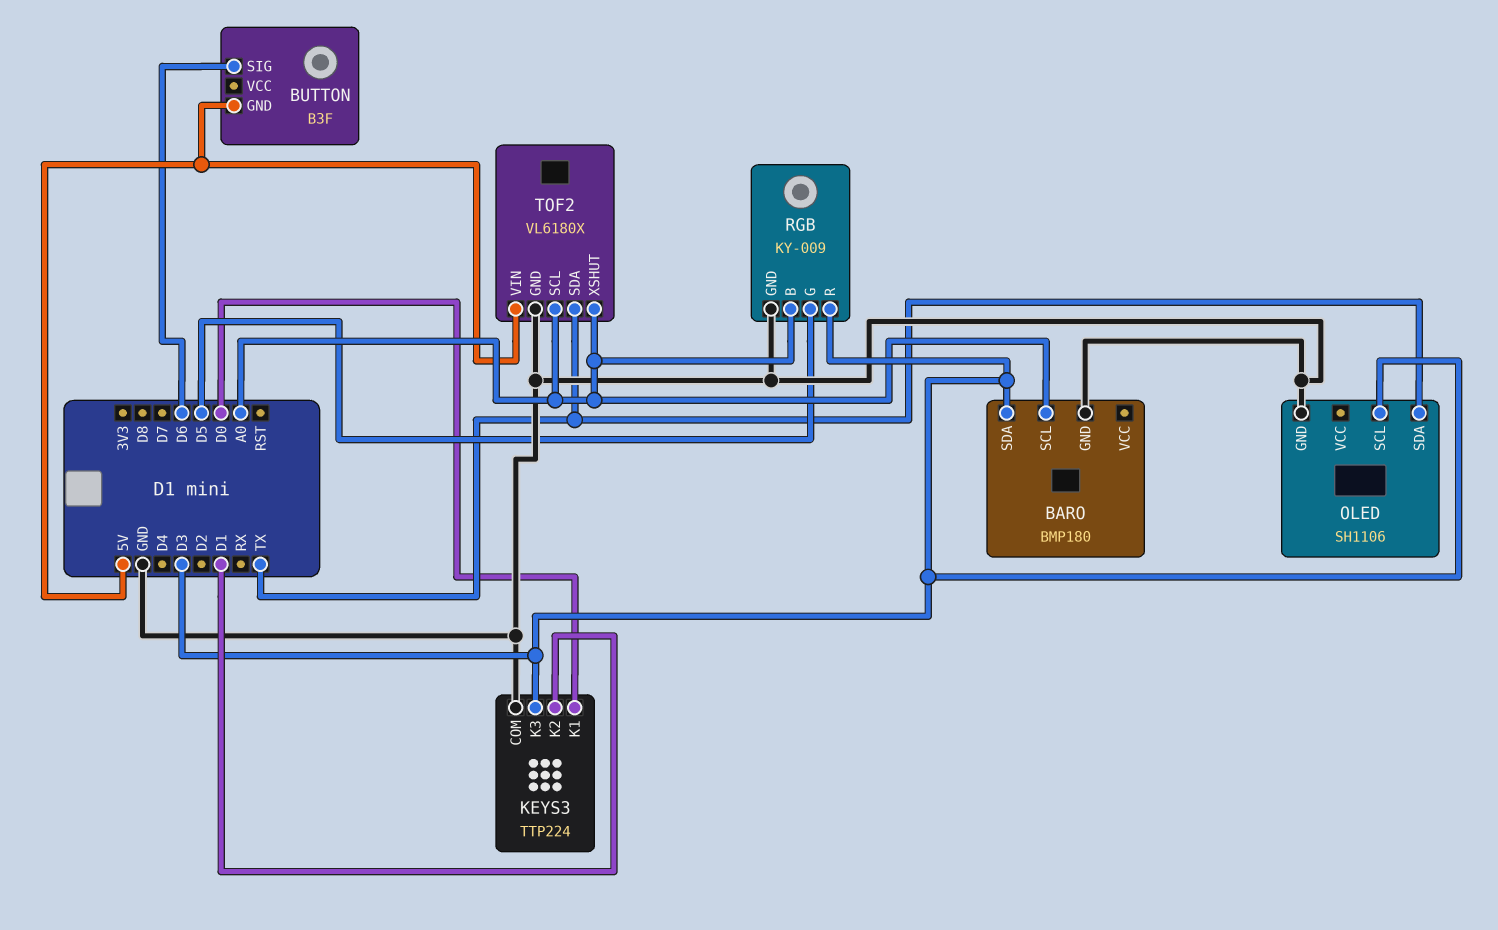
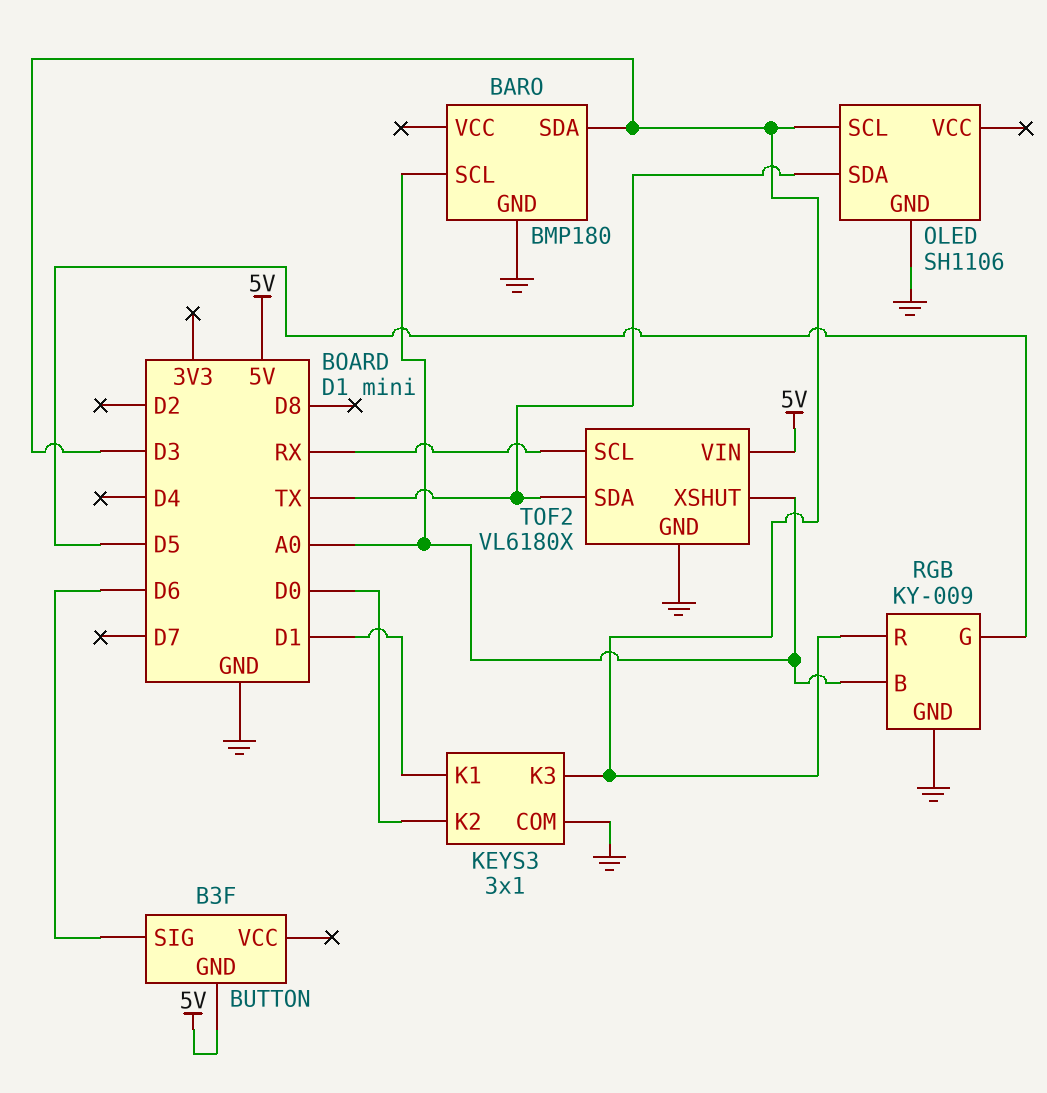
KEYS3: TTP224 -> 3x1
KEYS3 pin K1: D0 -> D1
KEYS3 pin K2: D1 -> D0
TOF2 pin SCL: A0 -> RX

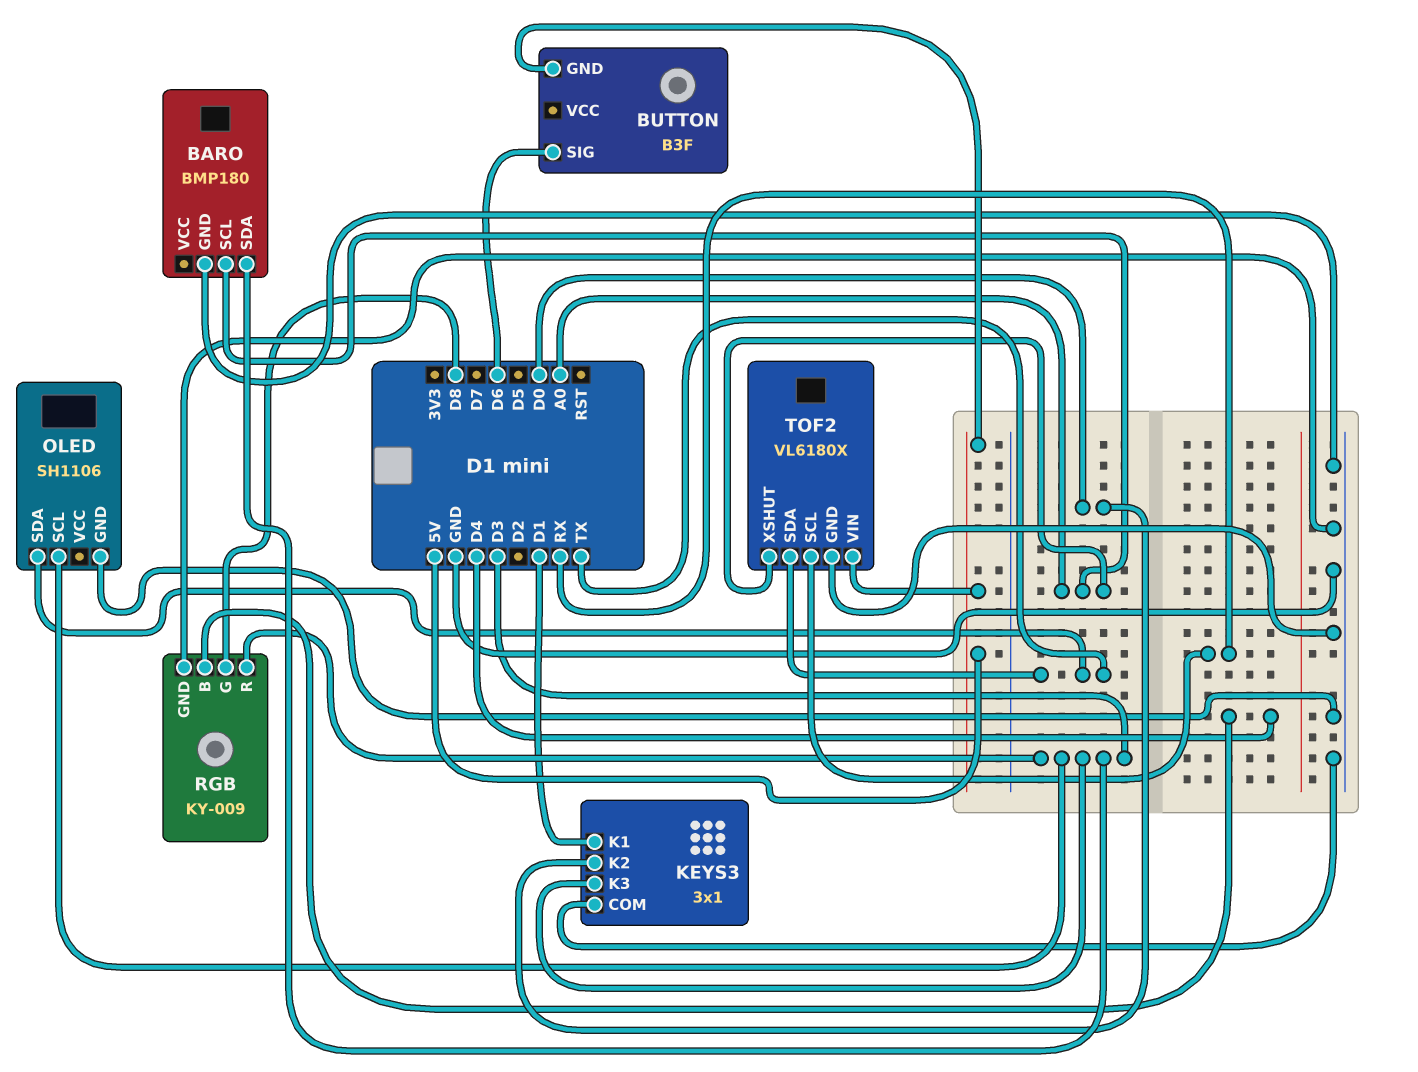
RGB pin B: A0 -> D4
RGB pin G: D5 -> D8

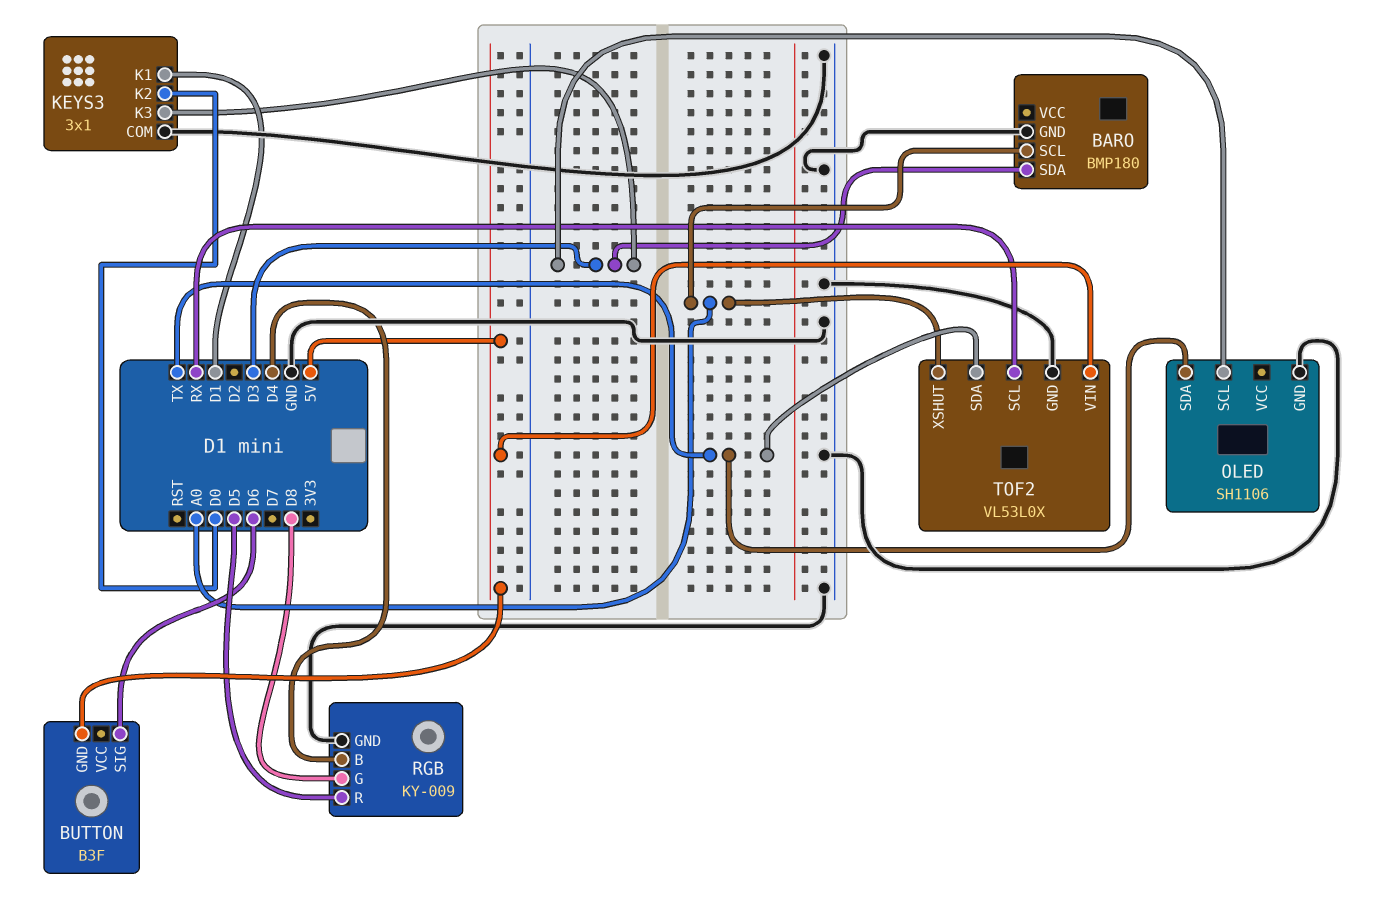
RGB pin R: D3 -> D5
TOF2: VL6180X -> VL53L0X

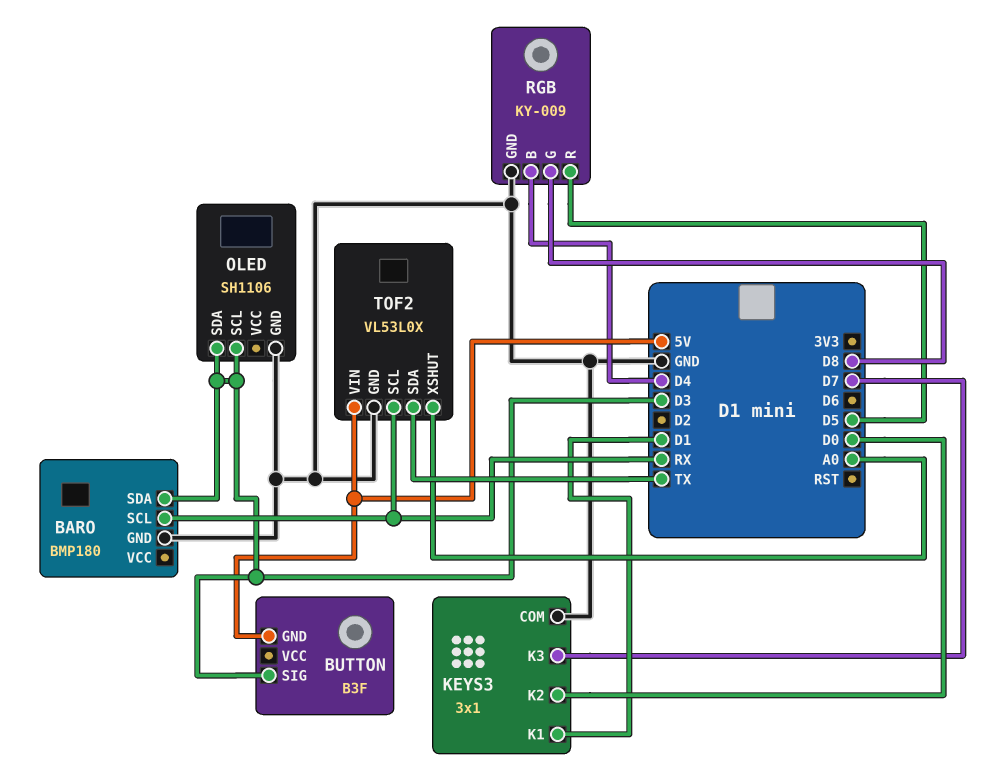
BARO pin SCL: A0 -> RX
BUTTON pin SIG: D6 -> D3
KEYS3 pin K3: D3 -> D7
OLED pin SDA: TX -> D3

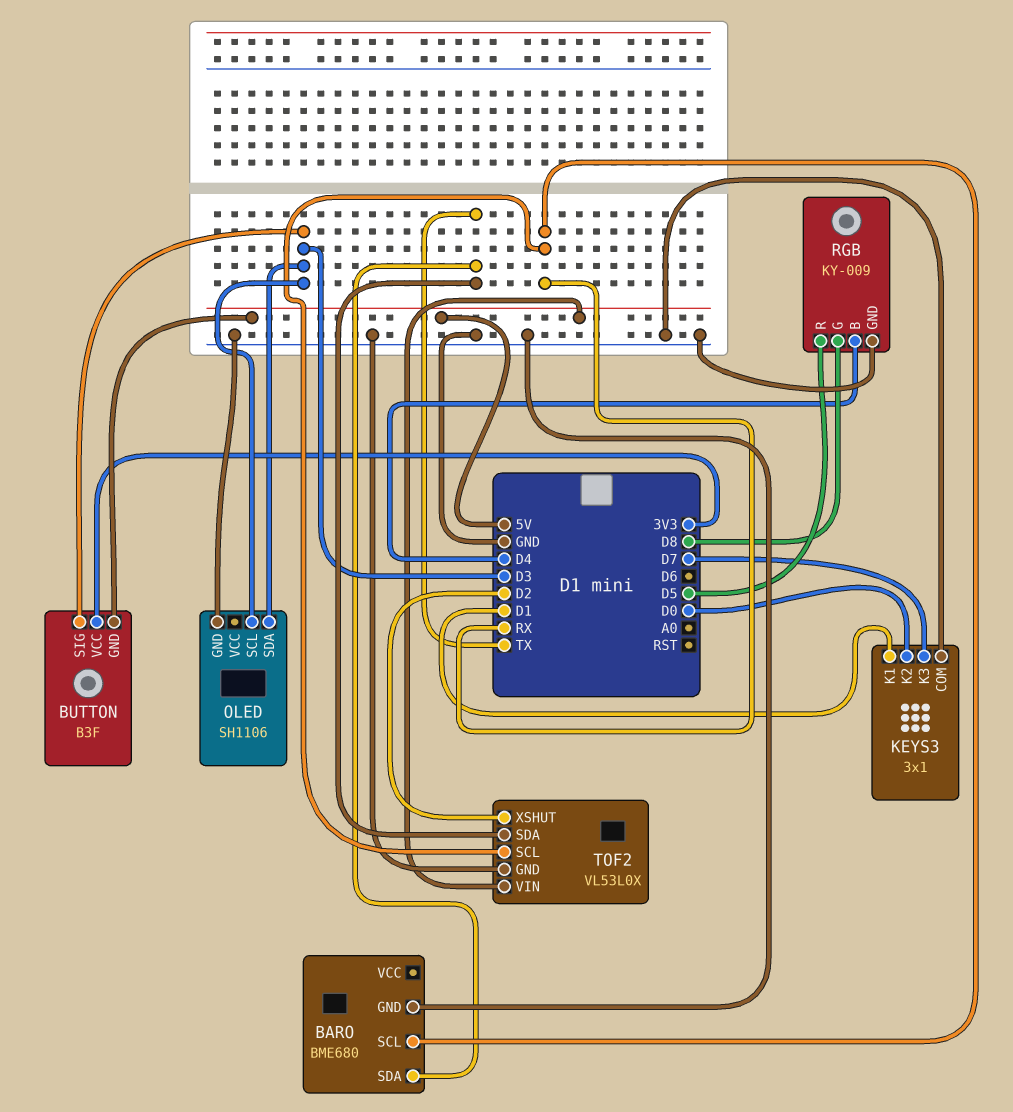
BARO: BMP180 -> BME680
BARO pin SDA: D3 -> TX
BUTTON pin VCC: none -> 3V3
TOF2 pin XSHUT: A0 -> D2

